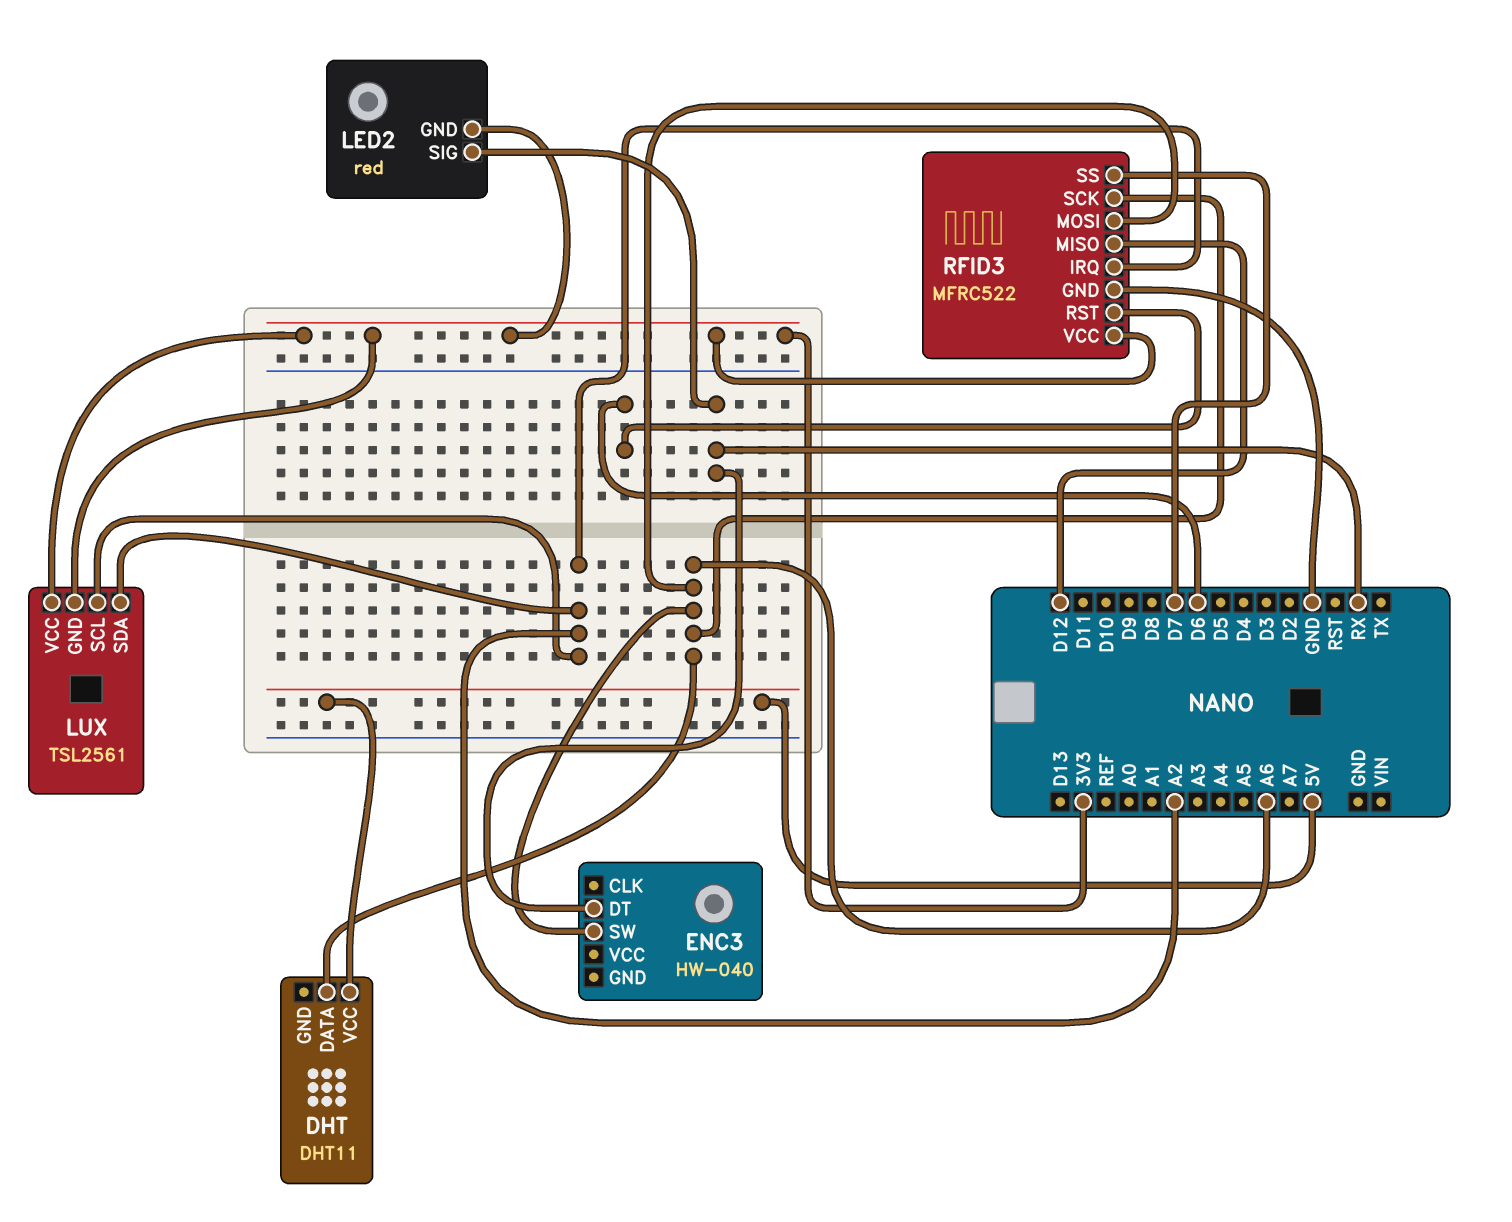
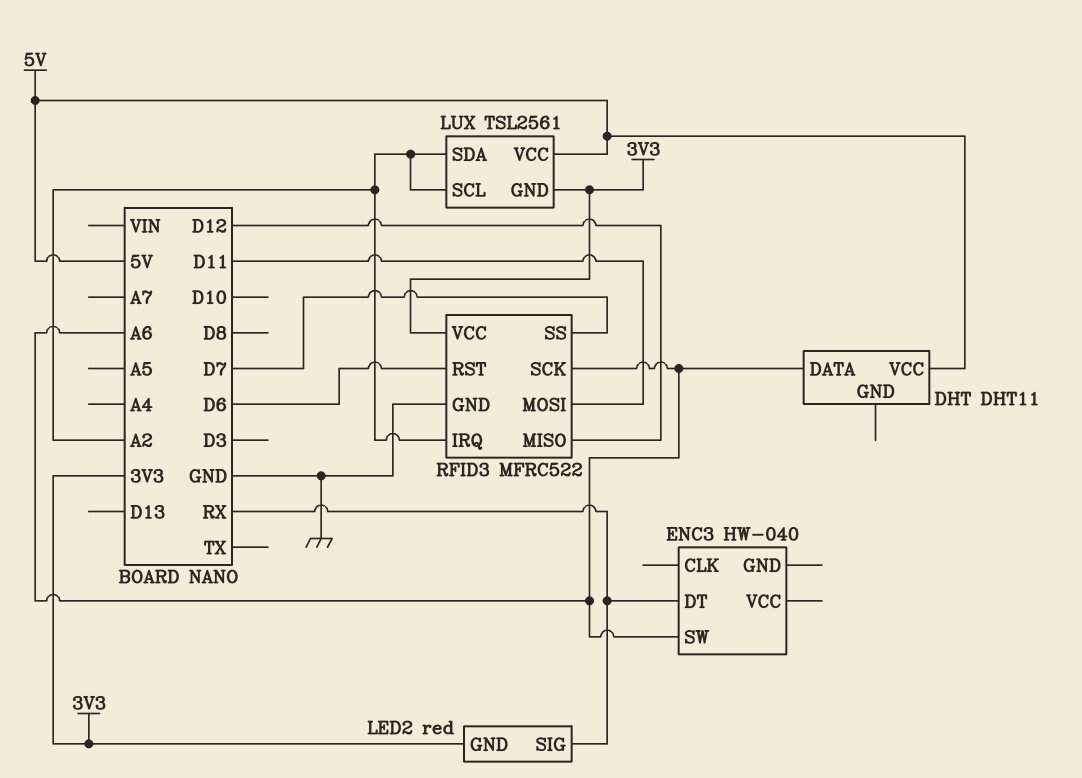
LUX pin VCC: 3V3 -> 5V
RFID3 pin MOSI: A6 -> D11

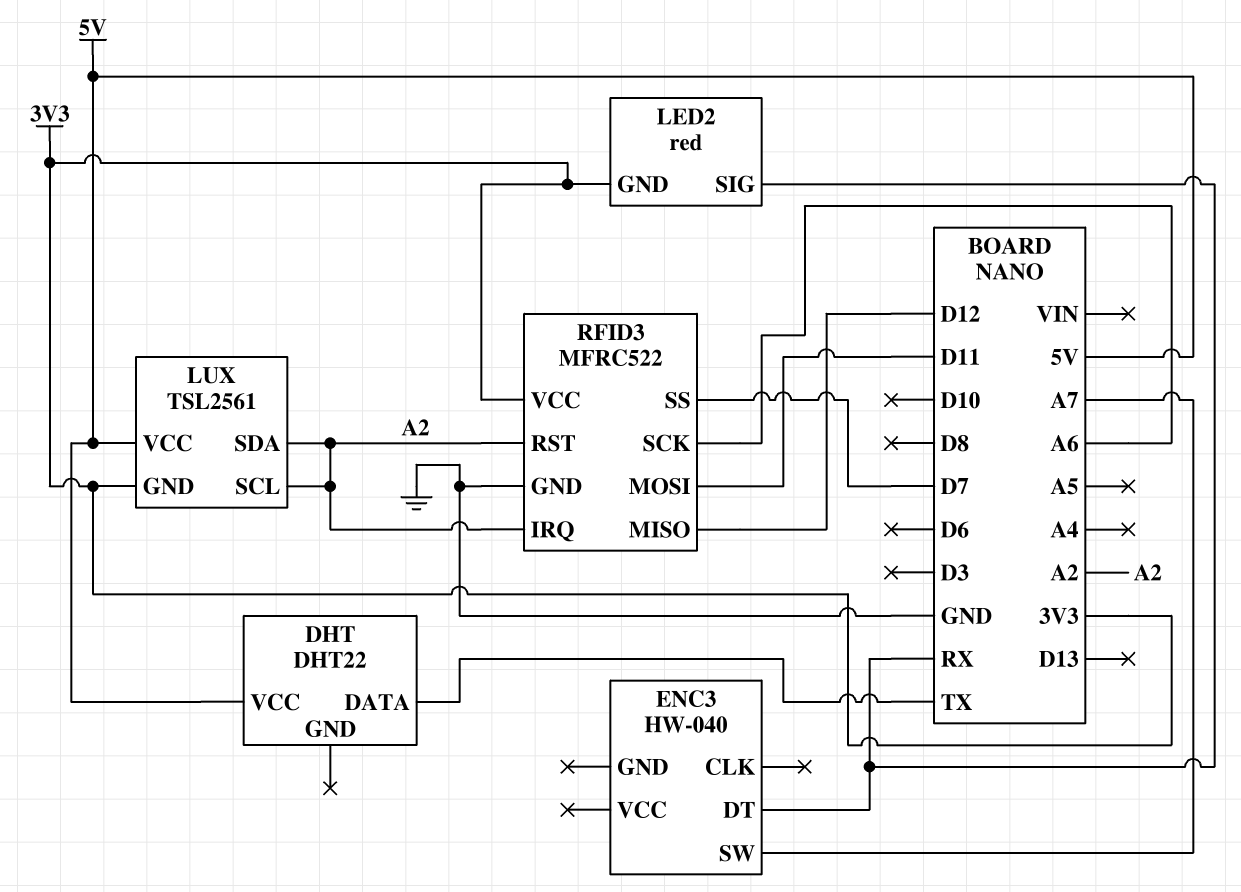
DHT: DHT11 -> DHT22
DHT pin DATA: A6 -> TX
ENC3 pin SW: A6 -> A7
RFID3 pin RST: D6 -> A2

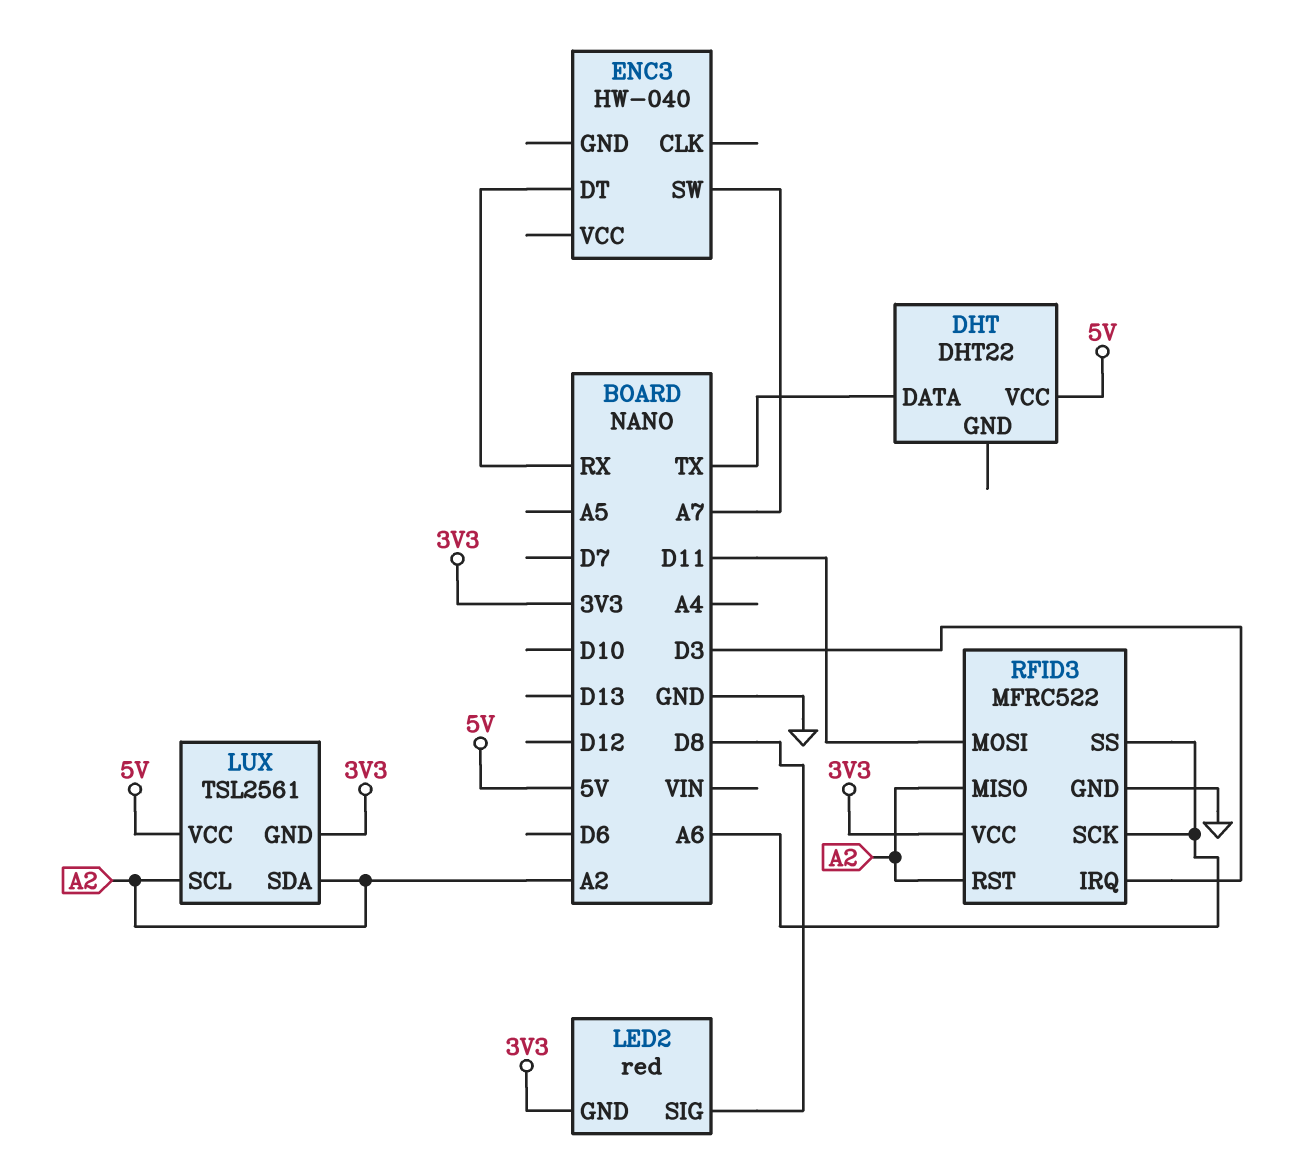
LED2 pin SIG: RX -> D8
RFID3 pin IRQ: A2 -> D3
RFID3 pin MISO: D12 -> A2
RFID3 pin SS: D7 -> A6

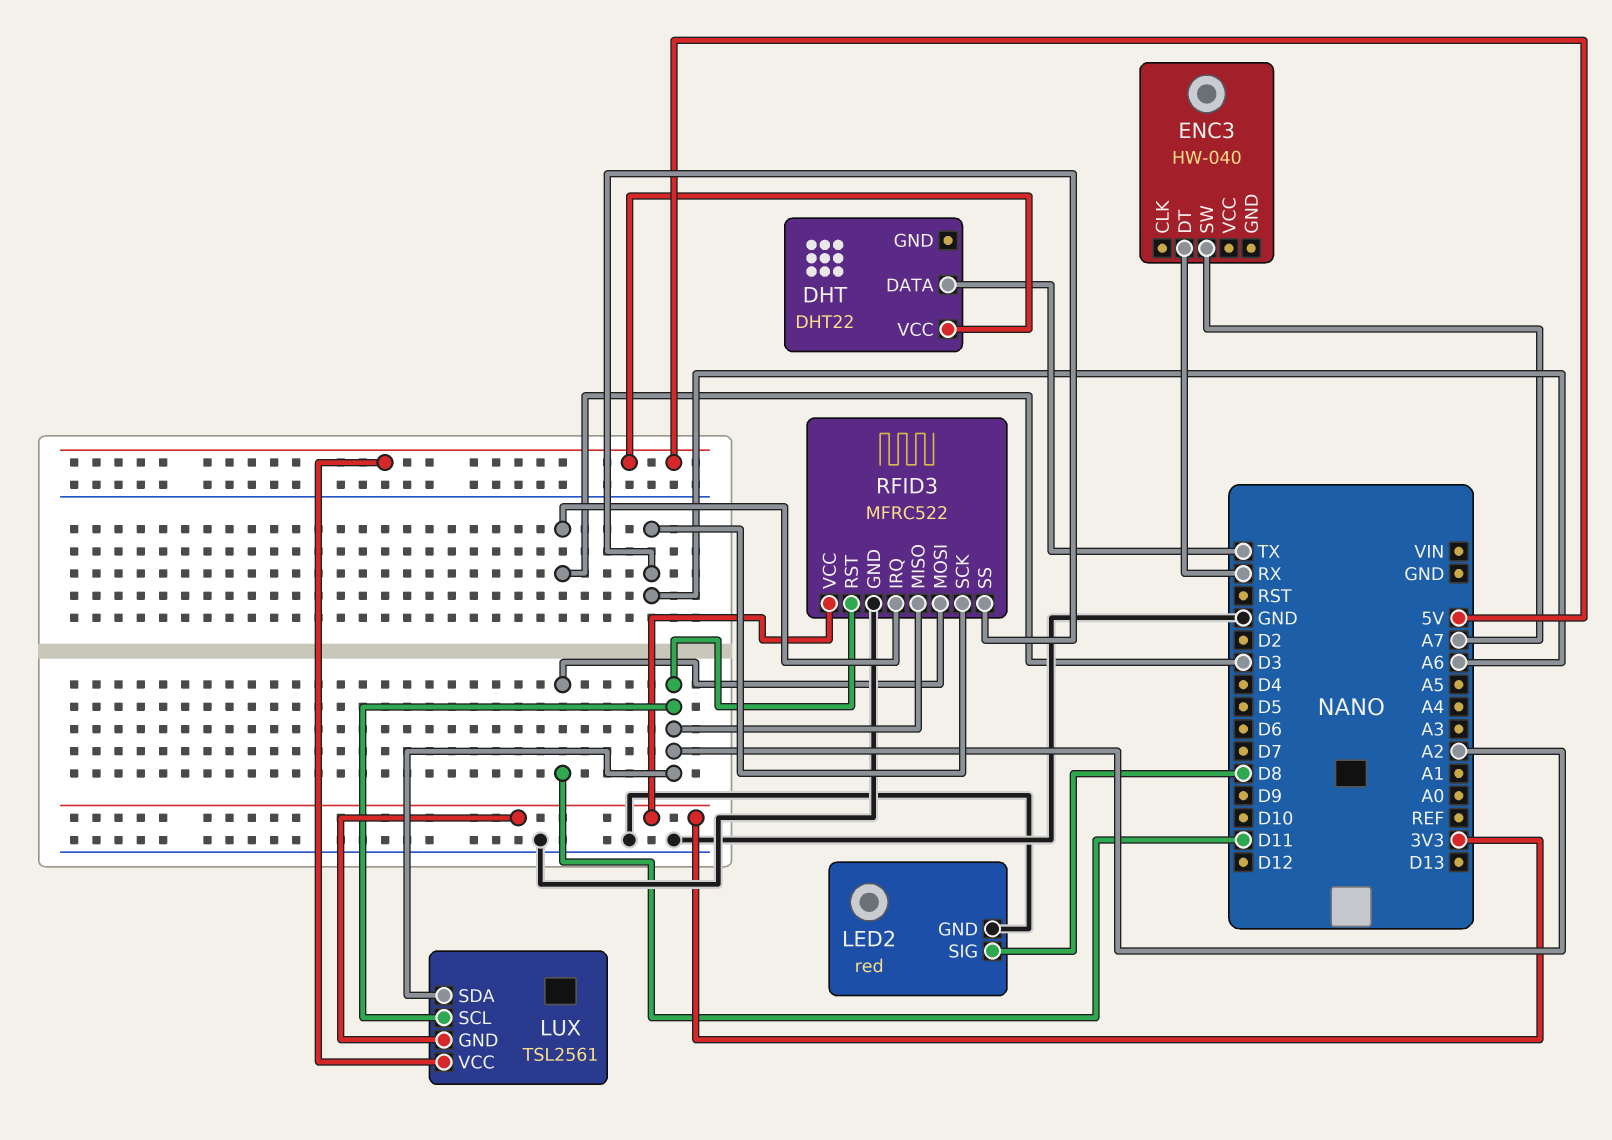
LED2 pin GND: 3V3 -> GND

